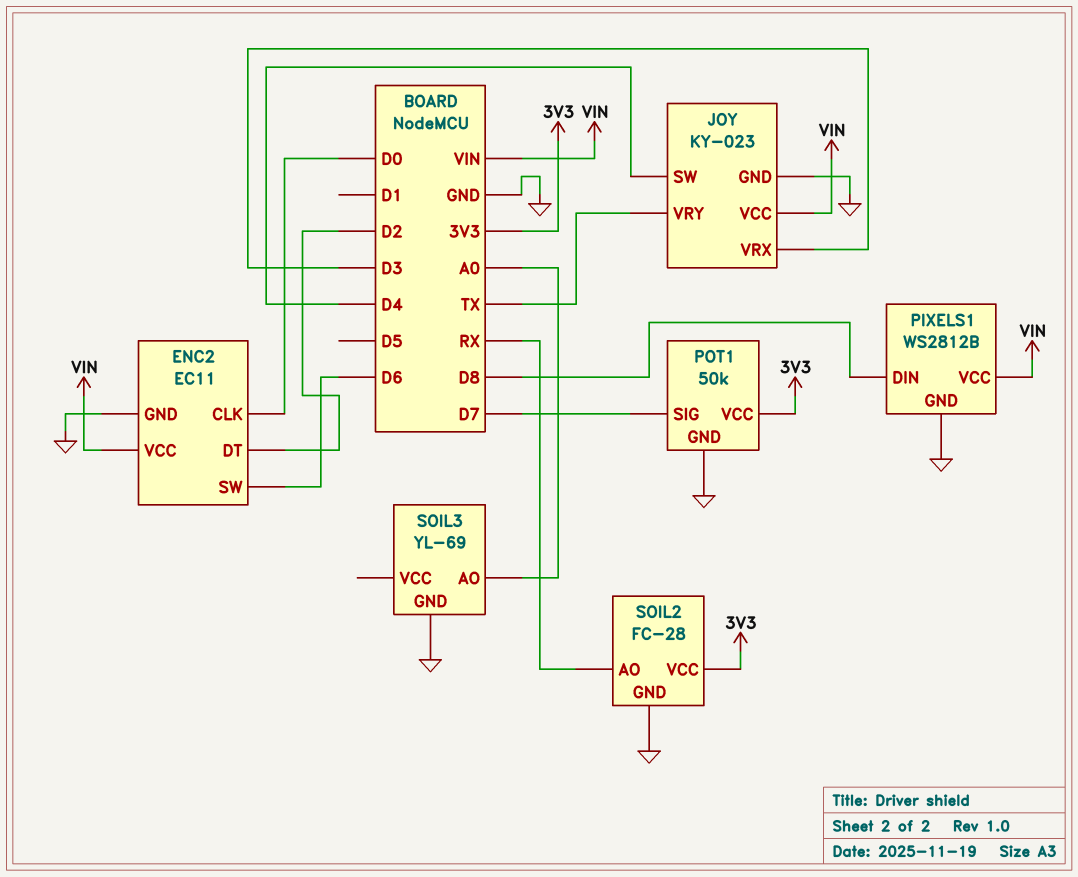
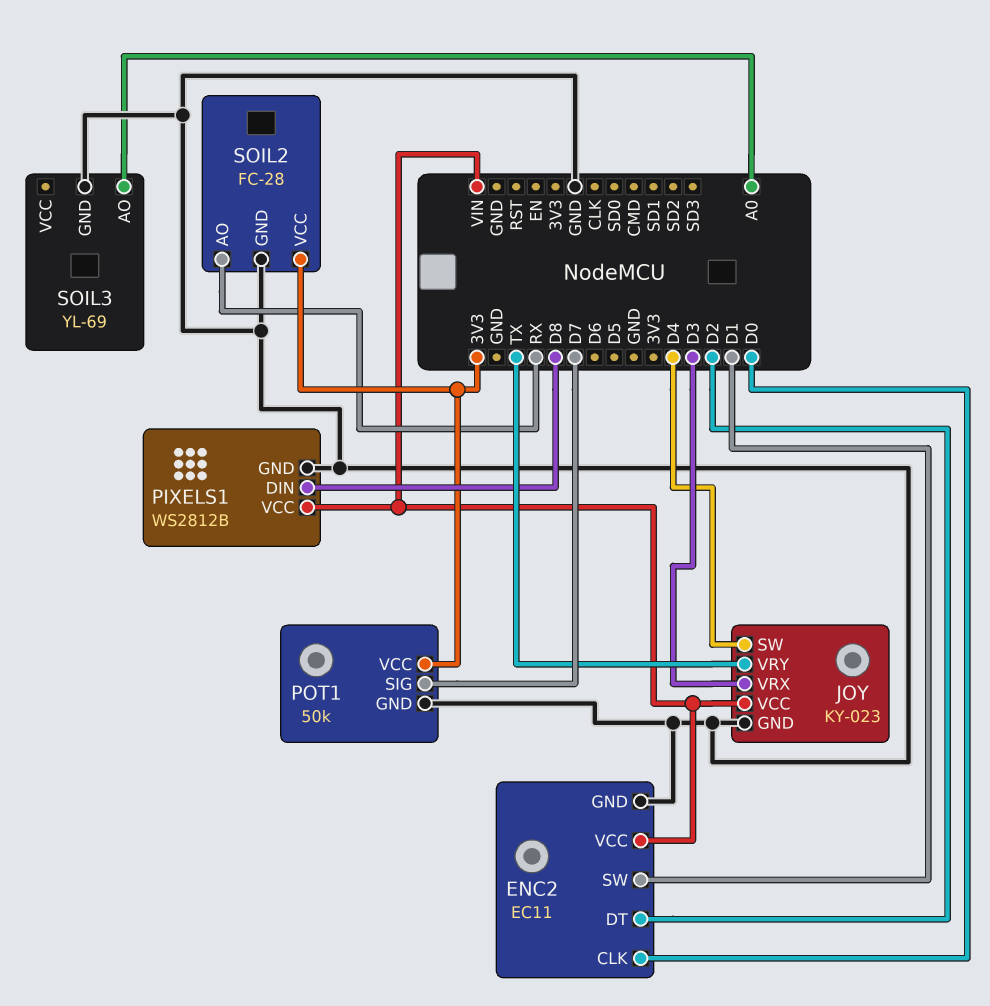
ENC2 pin SW: D6 -> D1

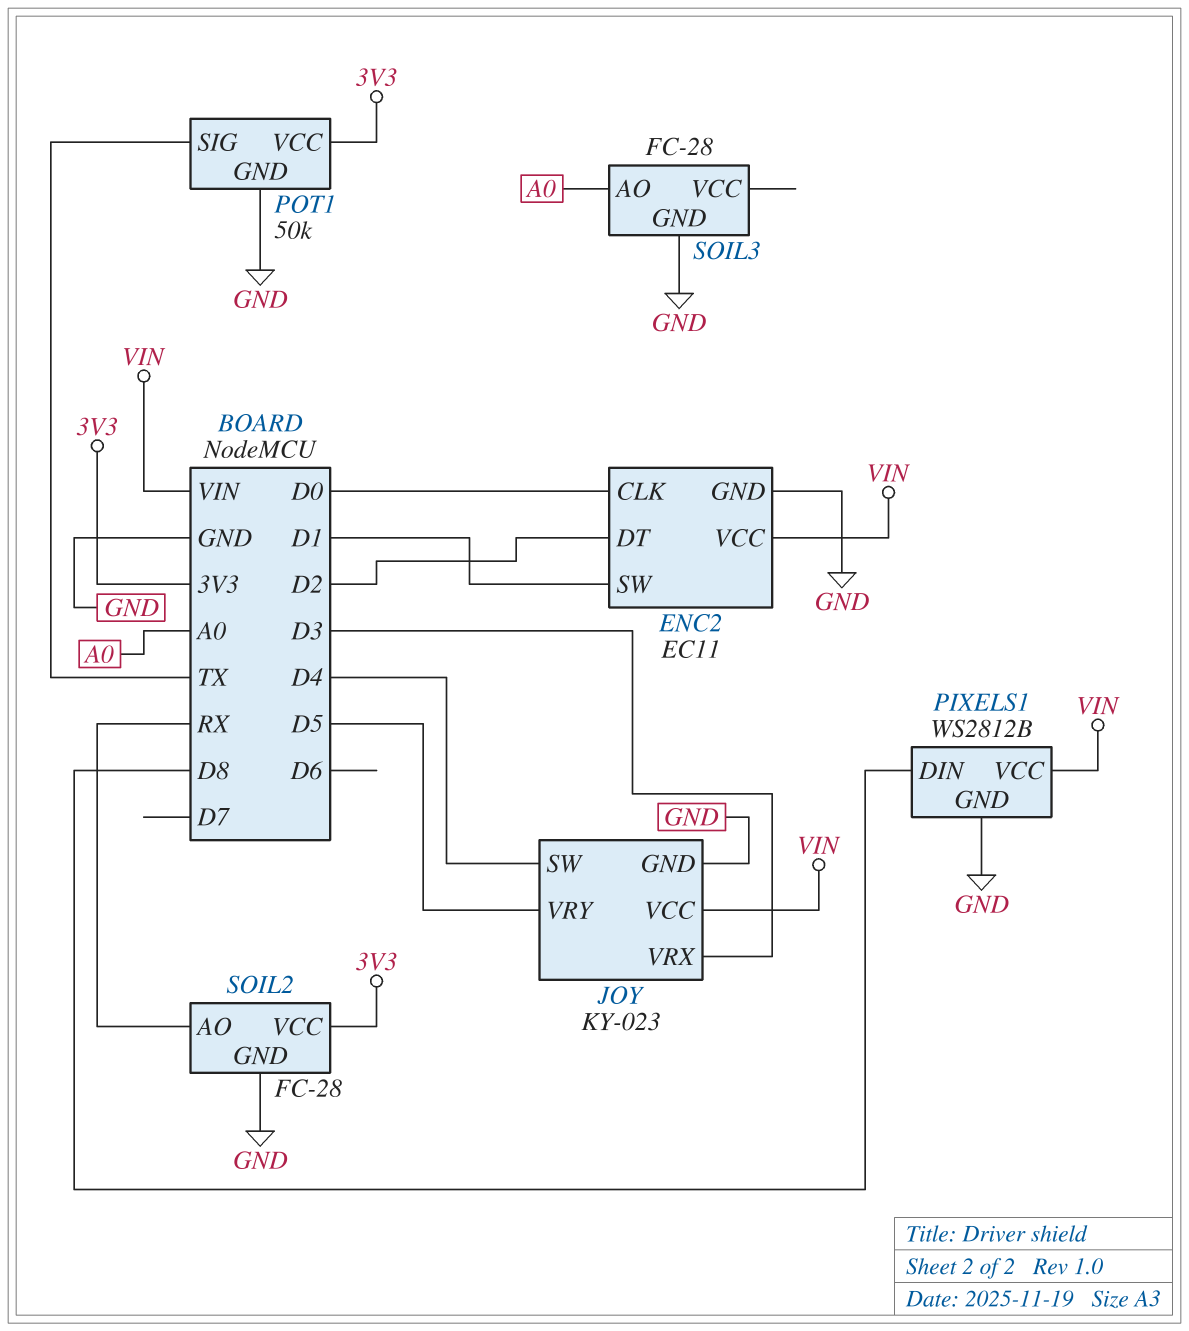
JOY pin VRY: TX -> D5
POT1 pin SIG: D7 -> TX
SOIL3: YL-69 -> FC-28

